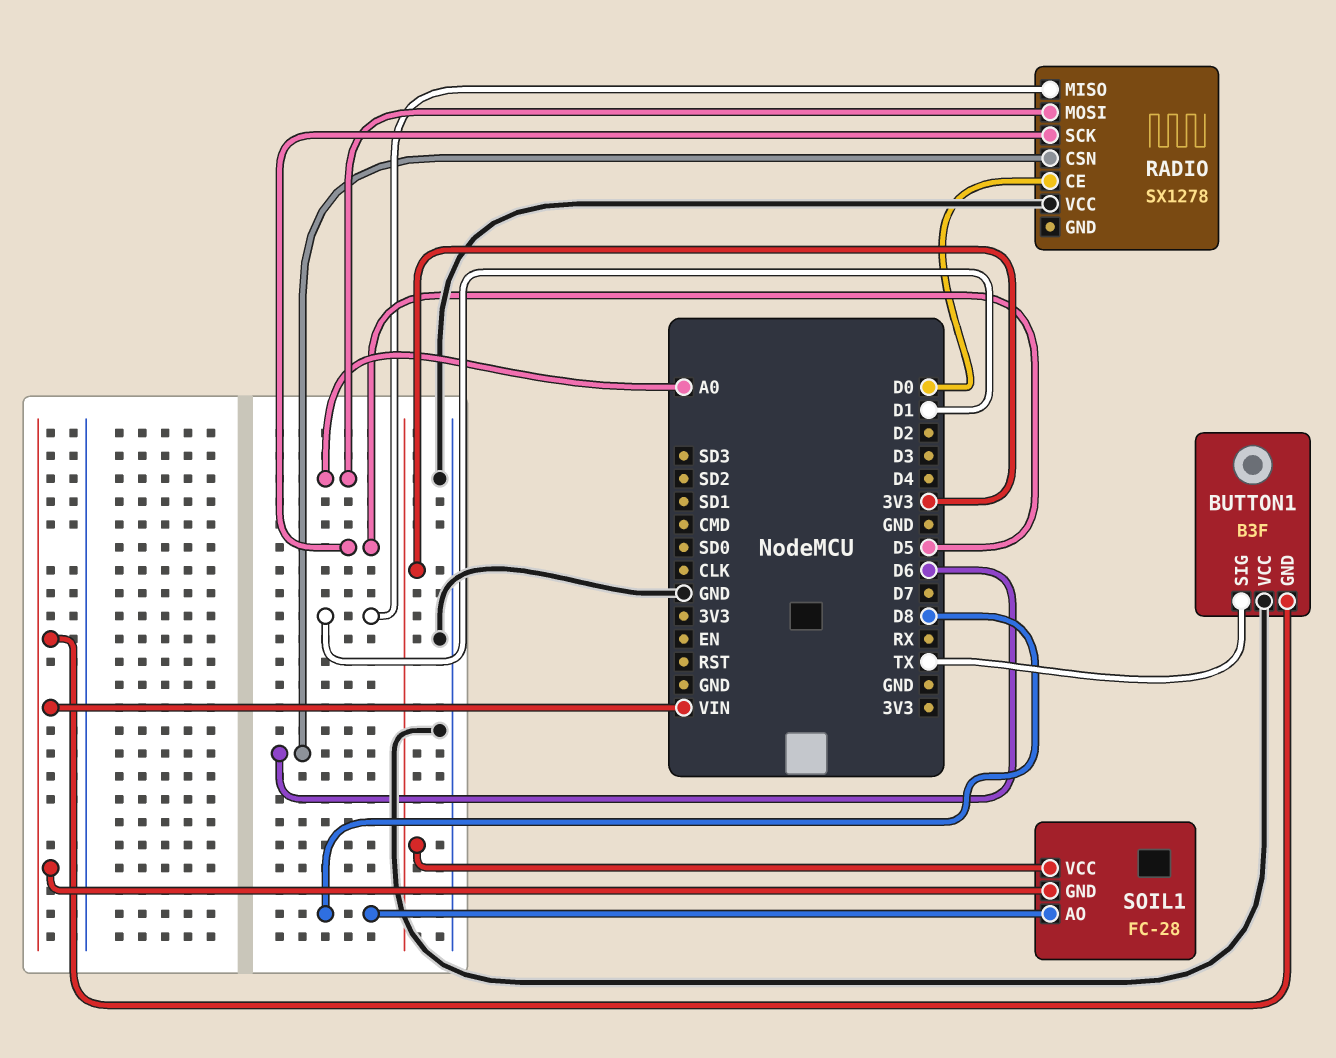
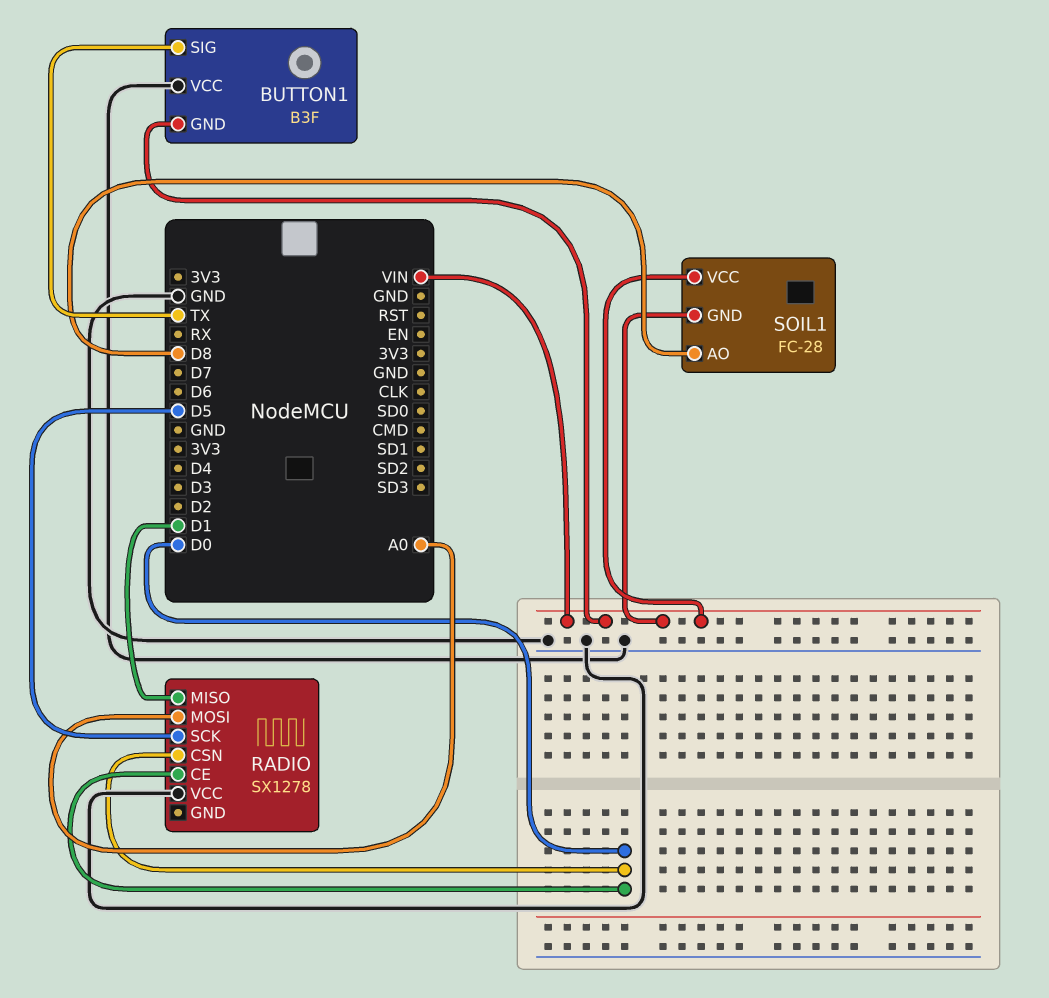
RADIO pin CSN: D6 -> D0
SOIL1 pin VCC: 3V3 -> VIN

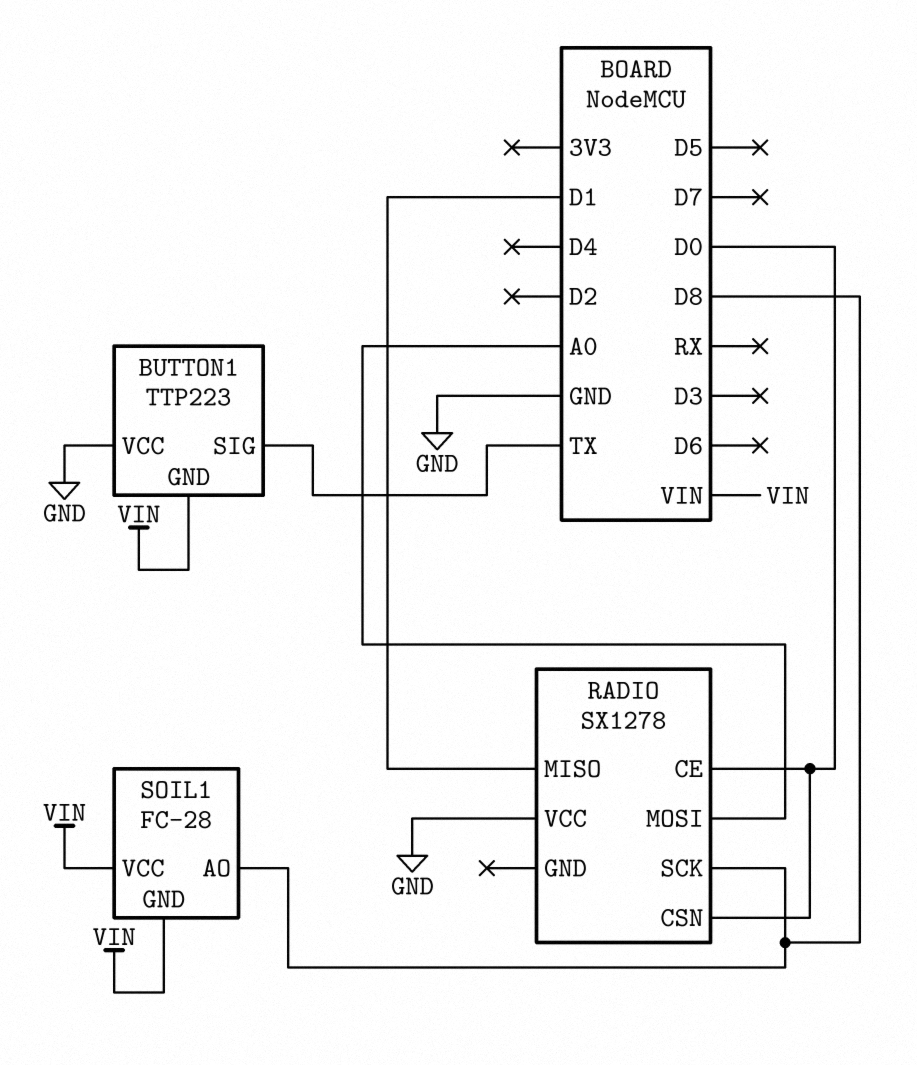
BUTTON1: B3F -> TTP223
RADIO pin SCK: D5 -> D8

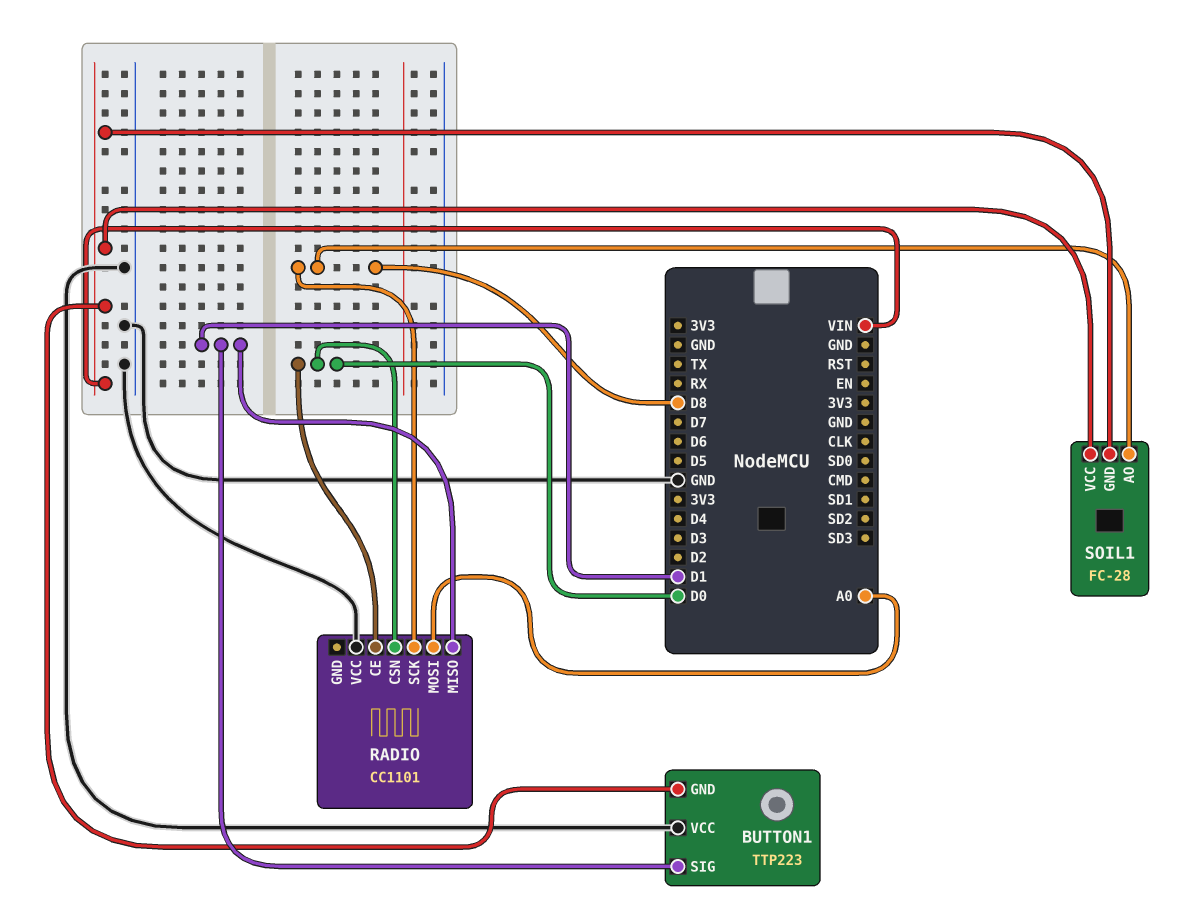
BUTTON1 pin SIG: TX -> D1
RADIO: SX1278 -> CC1101

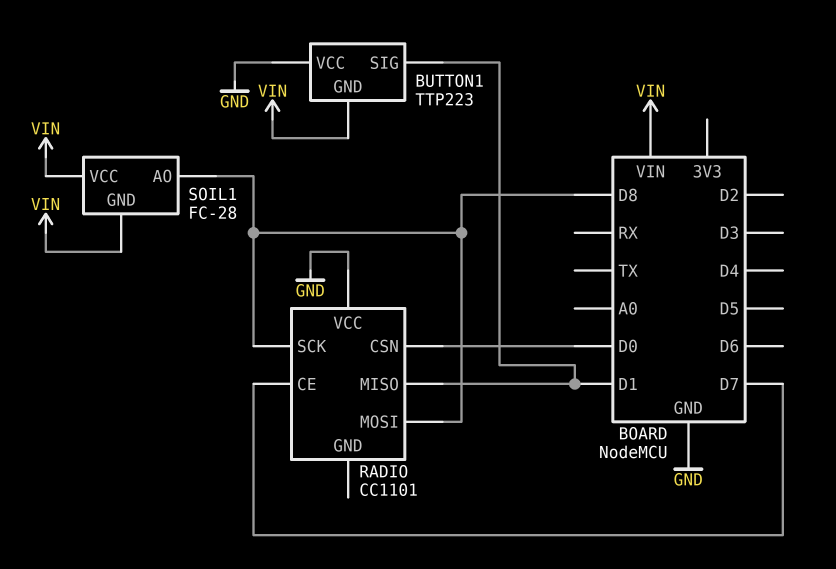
RADIO pin CE: D0 -> D7
RADIO pin MOSI: A0 -> D8

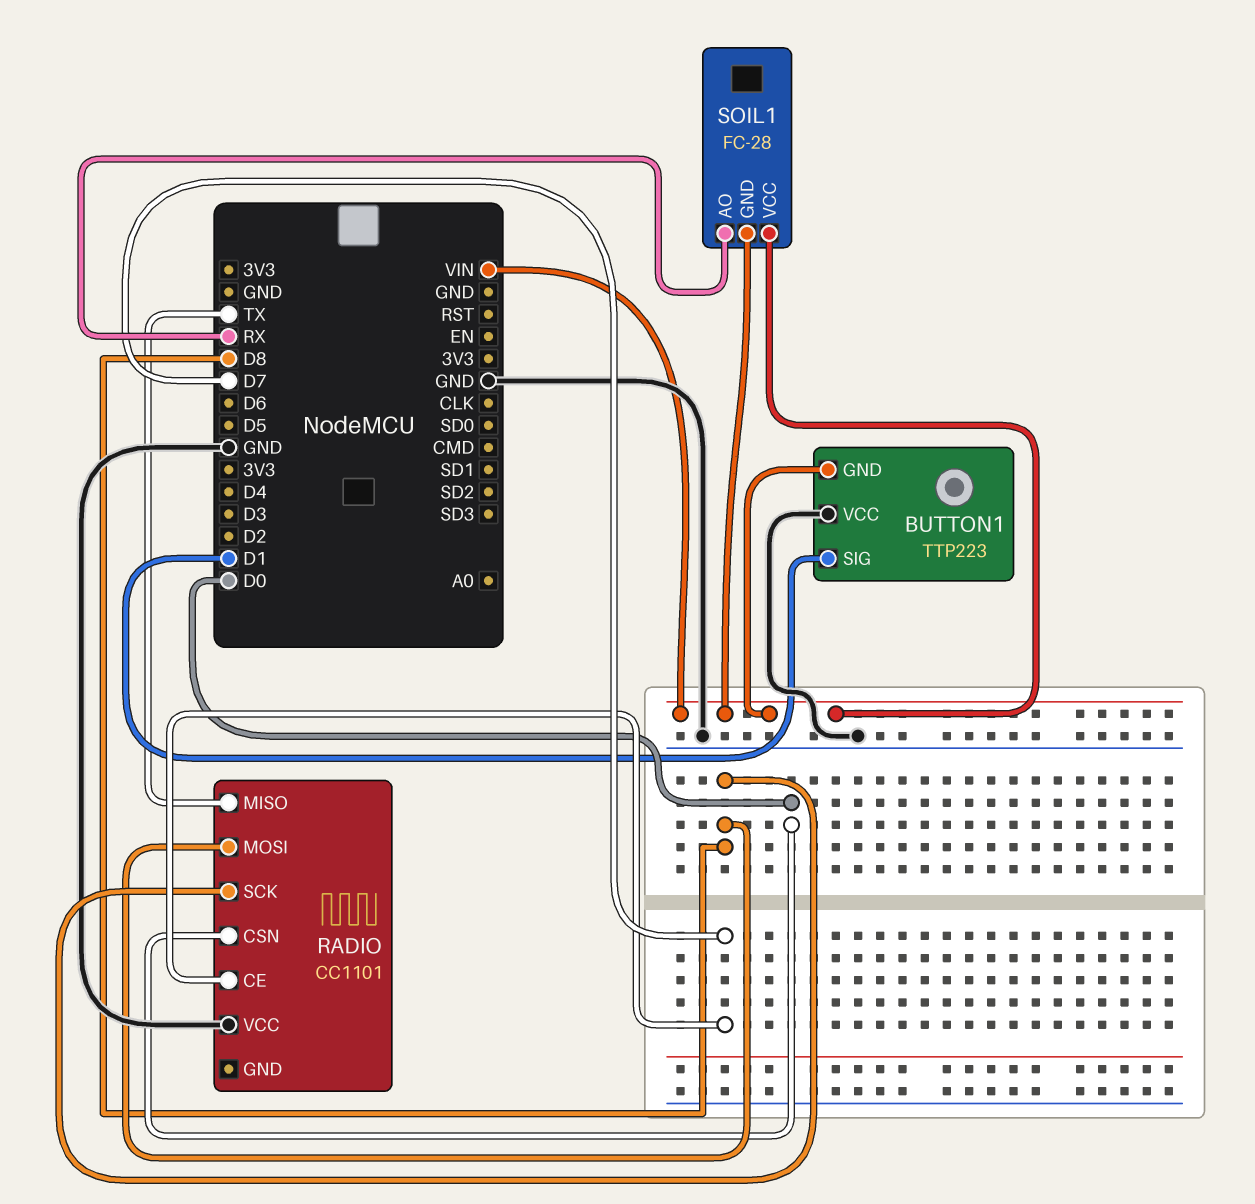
RADIO pin MISO: D1 -> TX
SOIL1 pin AO: D8 -> RX

